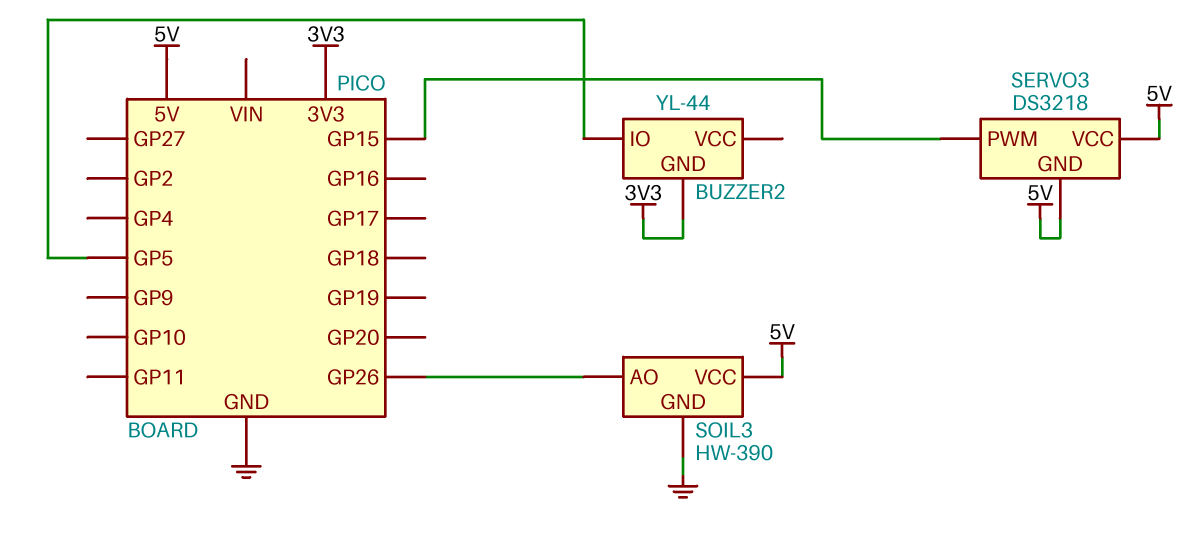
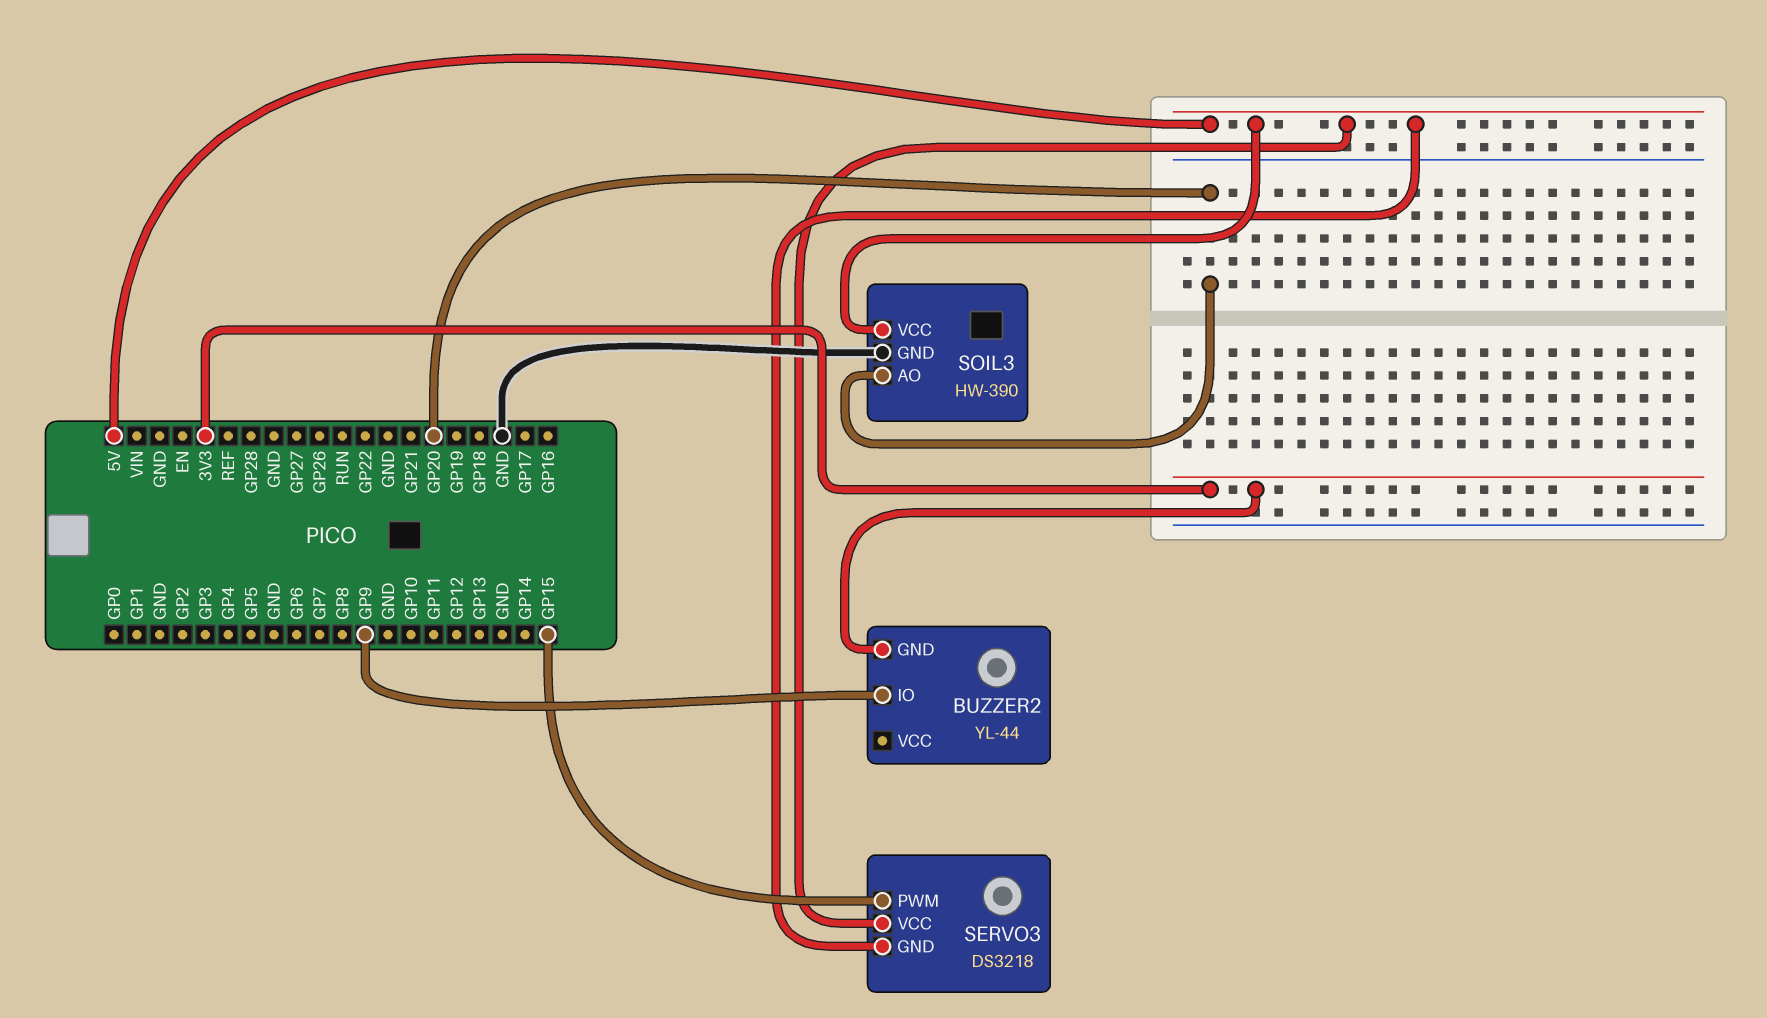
BUZZER2 pin IO: GP5 -> GP9
SOIL3 pin AO: GP26 -> GP20

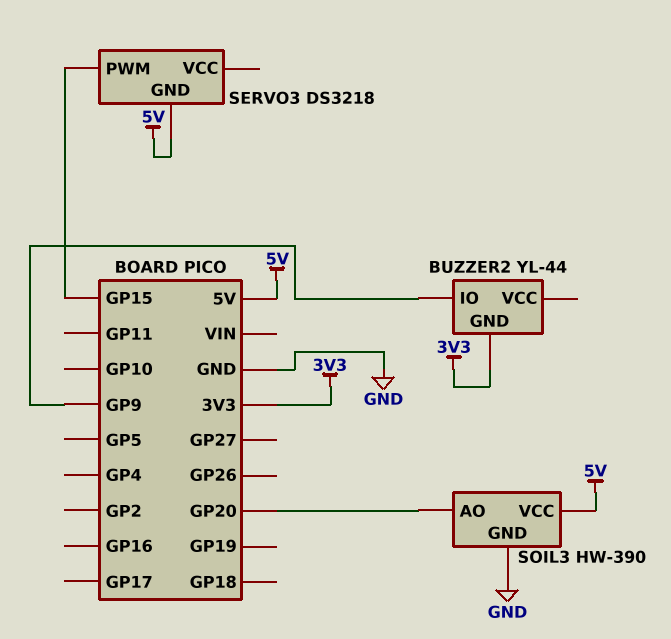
SERVO3 pin VCC: 5V -> none

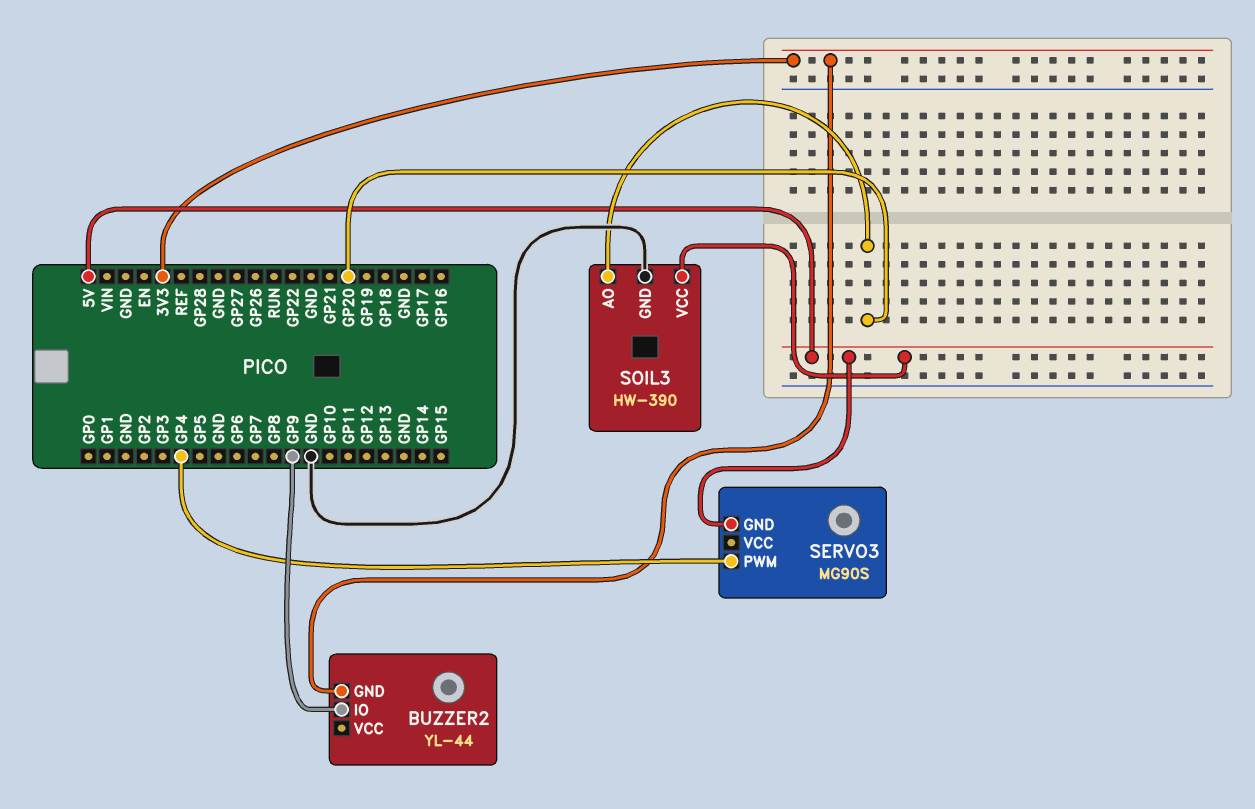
SERVO3: DS3218 -> MG90S
SERVO3 pin PWM: GP15 -> GP4

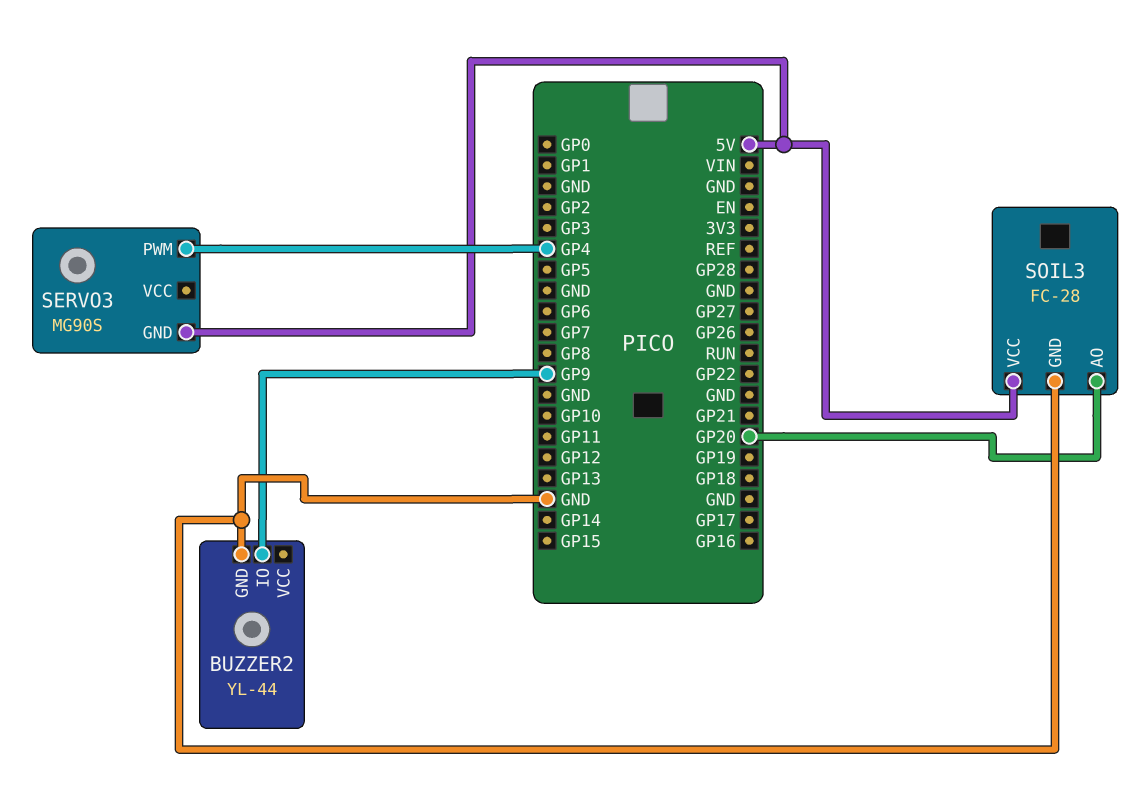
BUZZER2 pin GND: 3V3 -> GND
SOIL3: HW-390 -> FC-28

